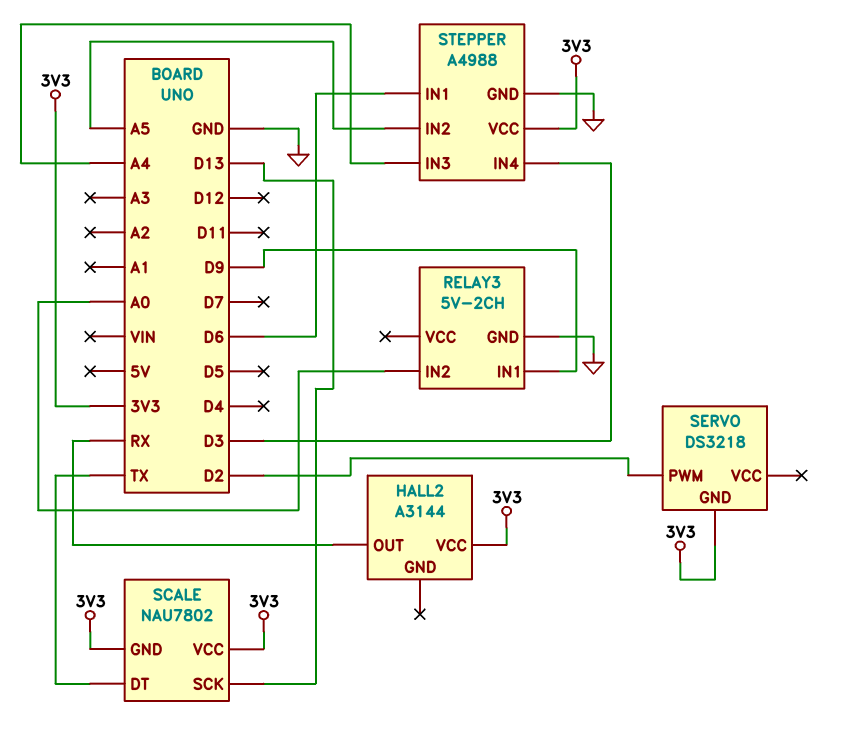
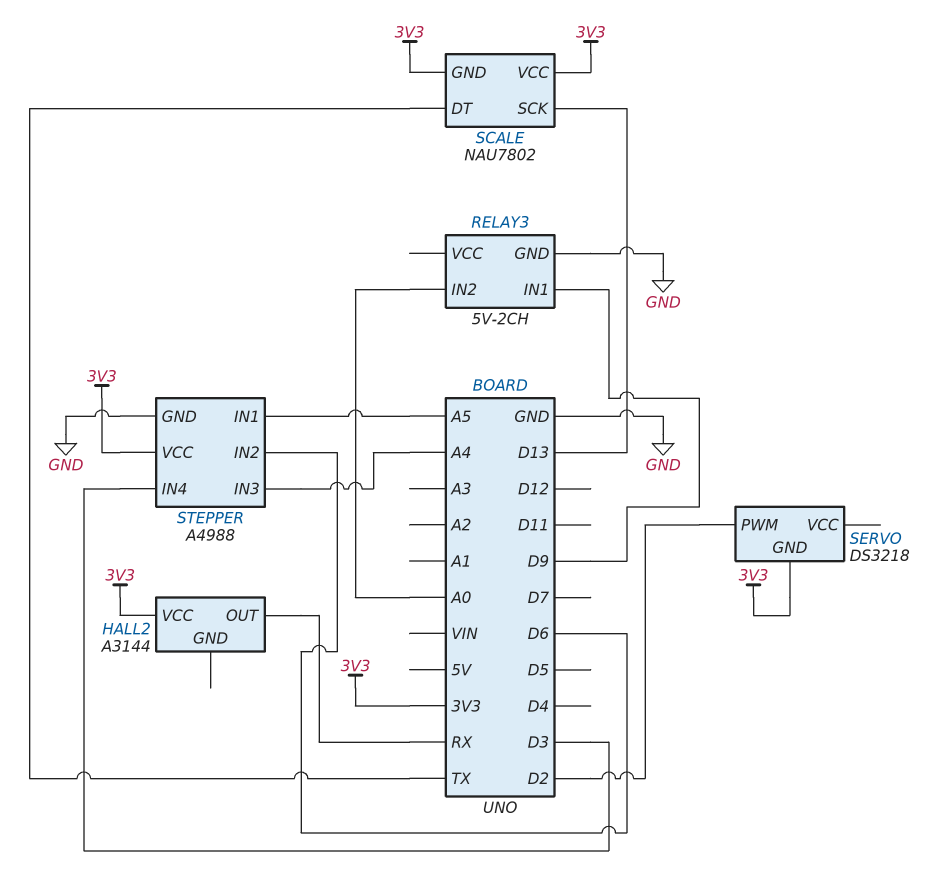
STEPPER pin IN1: D6 -> A5
STEPPER pin IN2: A5 -> D6

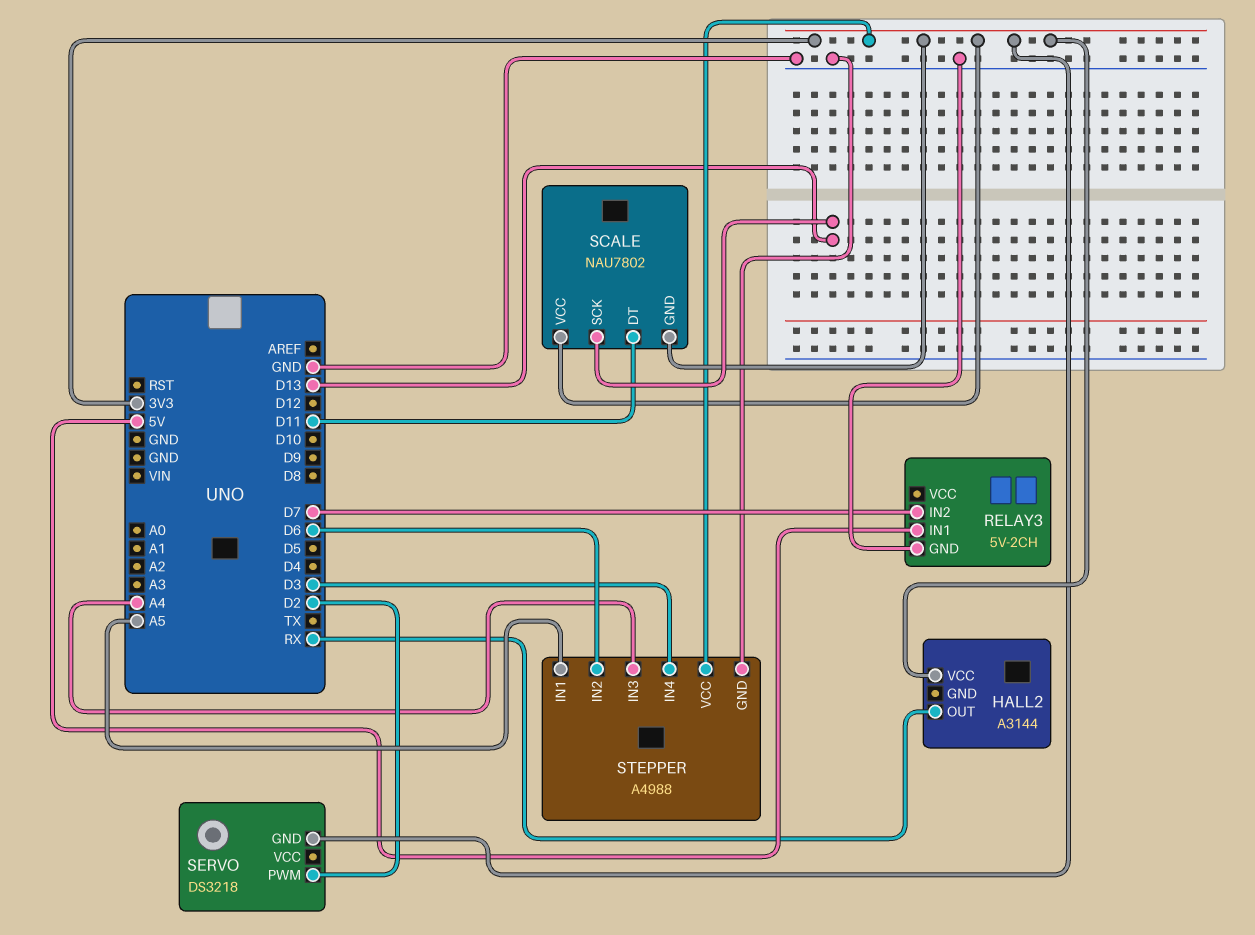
RELAY3 pin IN1: D9 -> 5V
RELAY3 pin IN2: A0 -> D7
SCALE pin DT: TX -> D11

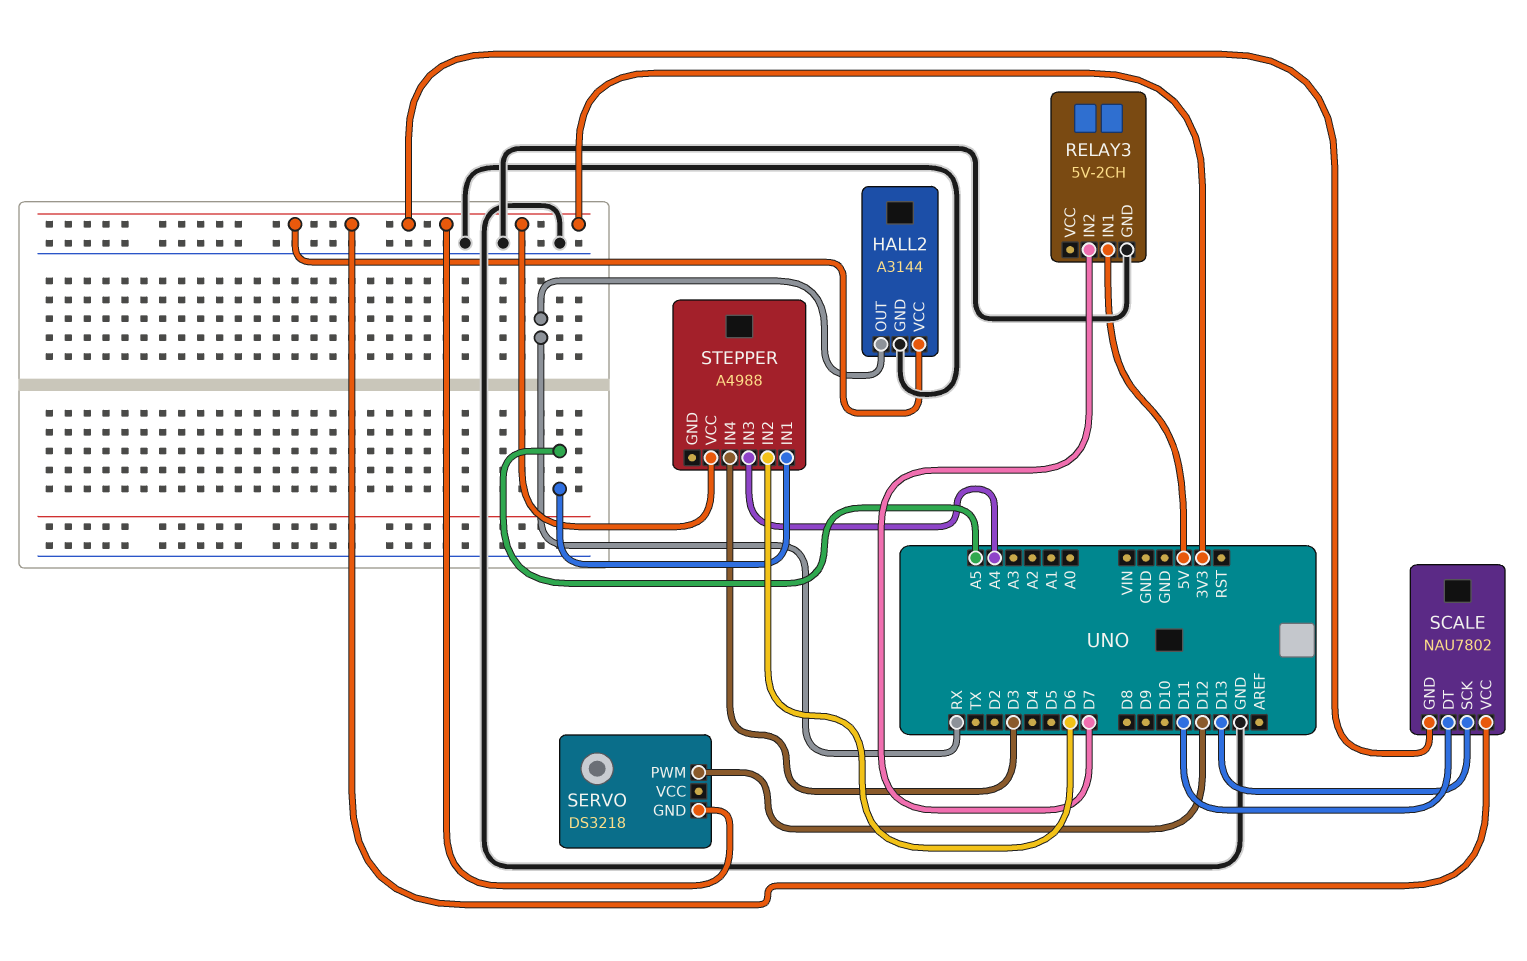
HALL2 pin GND: none -> GND
SERVO pin PWM: D2 -> D12
STEPPER pin GND: GND -> none

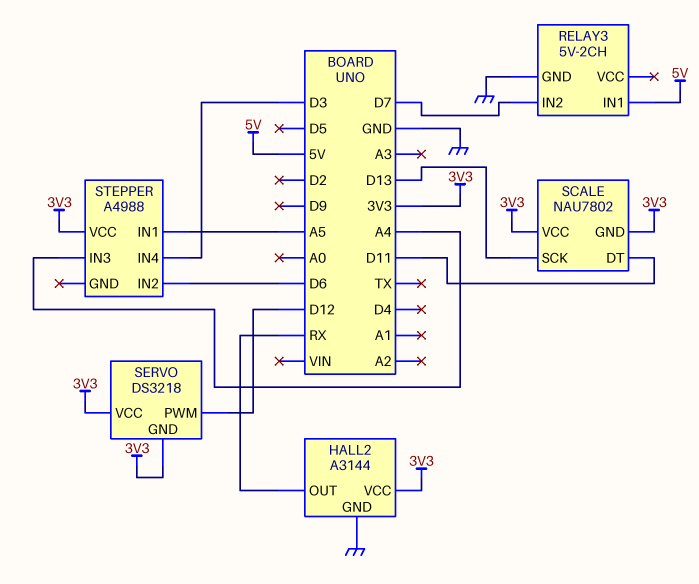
SERVO pin VCC: none -> 3V3

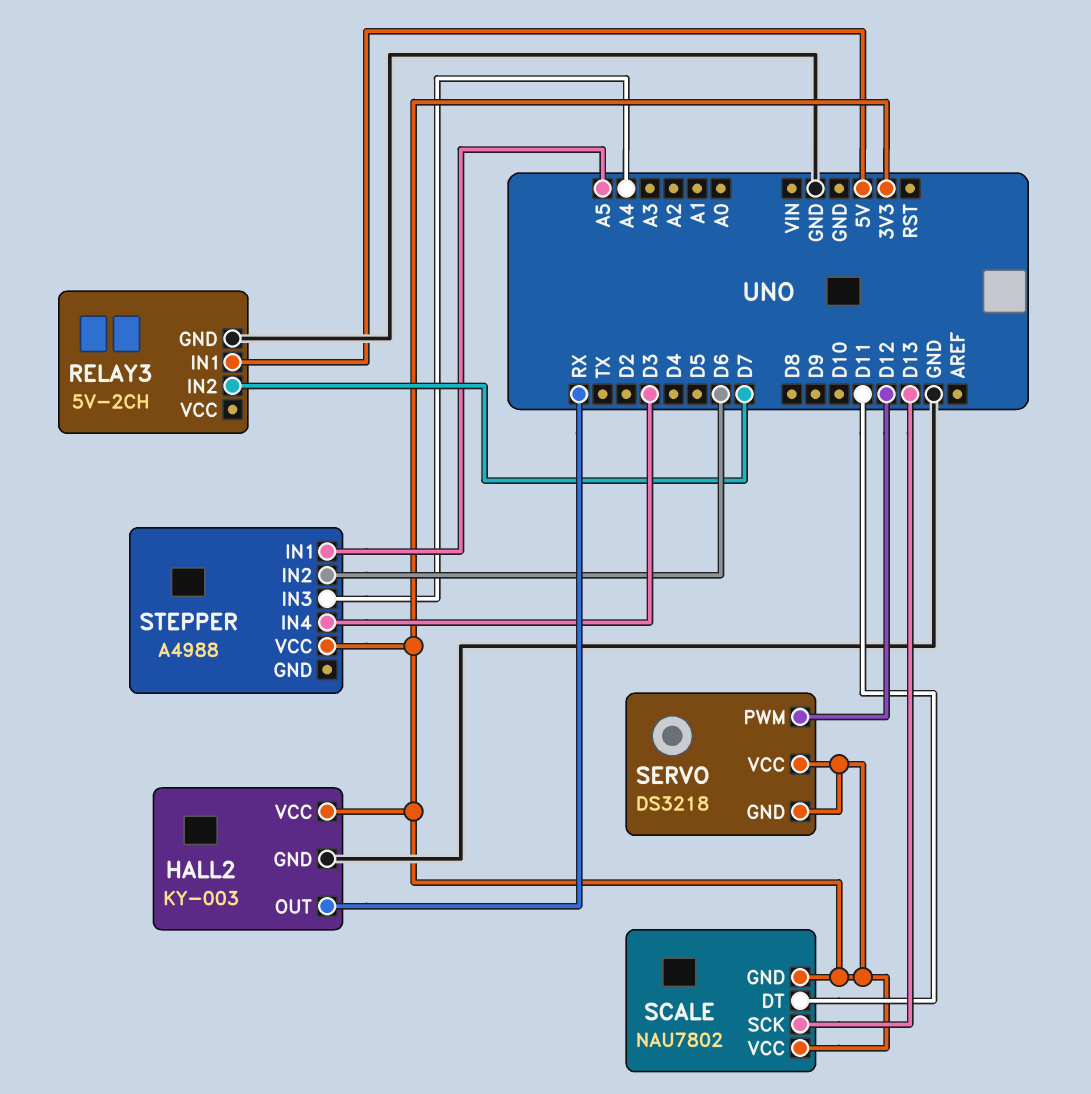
HALL2: A3144 -> KY-003

